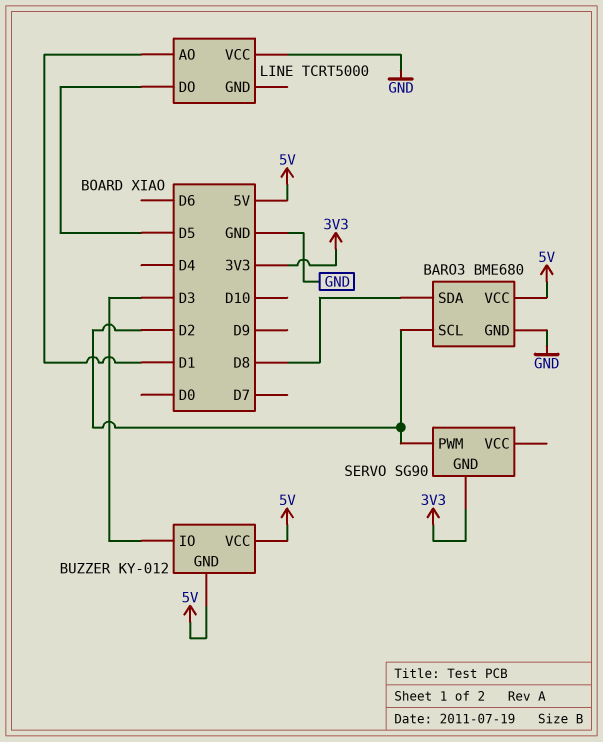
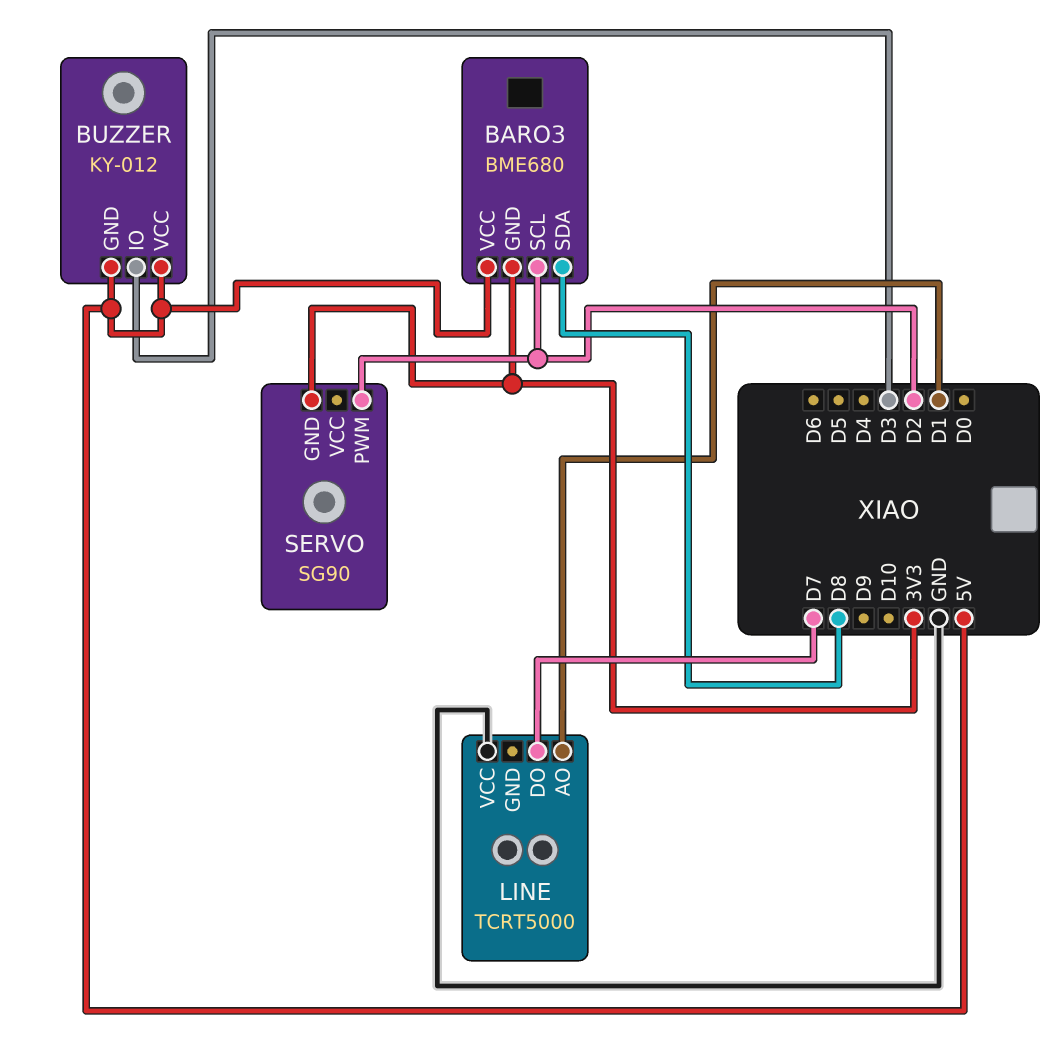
BARO3 pin GND: GND -> 3V3
LINE pin DO: D5 -> D7

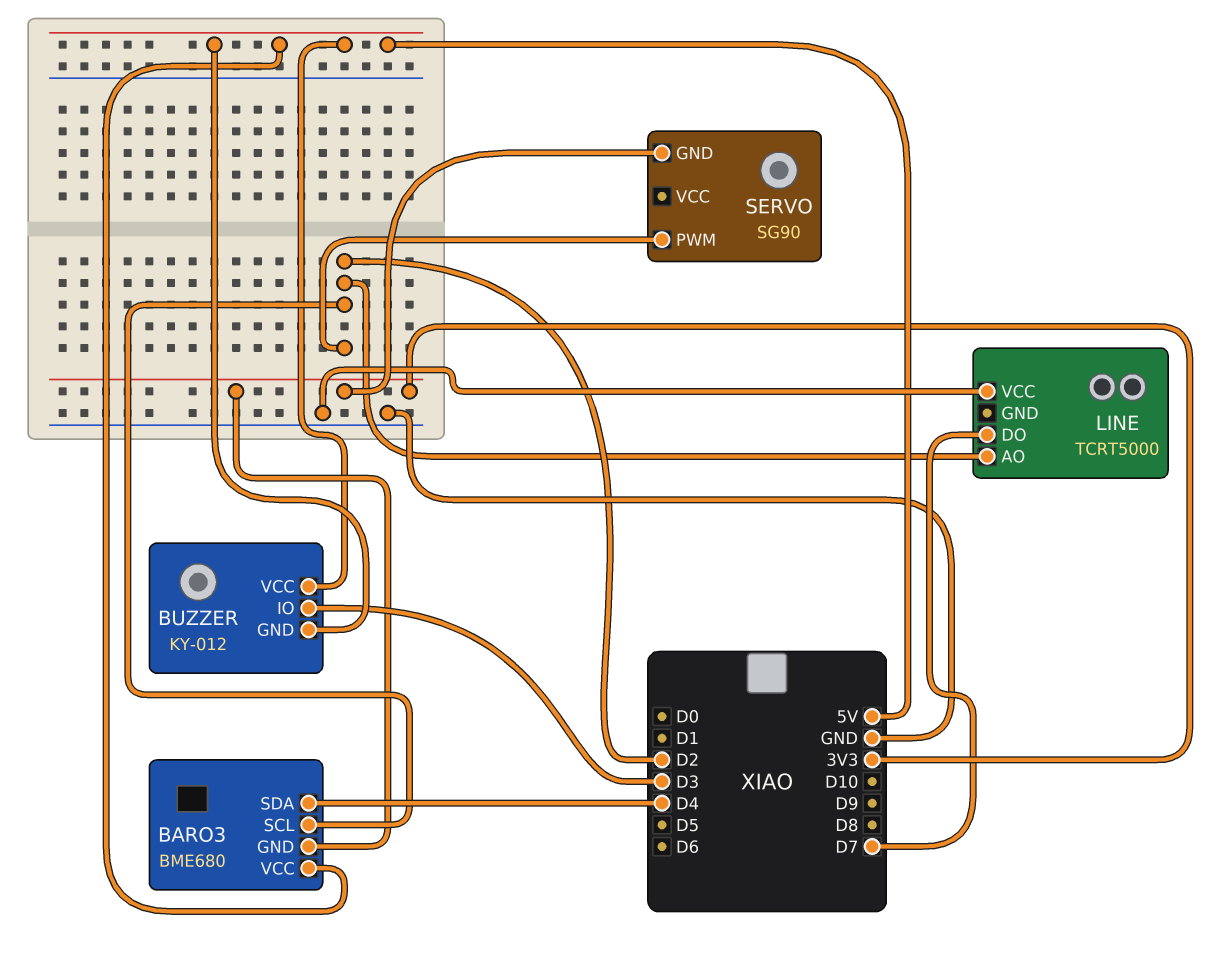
BARO3 pin SDA: D8 -> D4
LINE pin AO: D1 -> D2

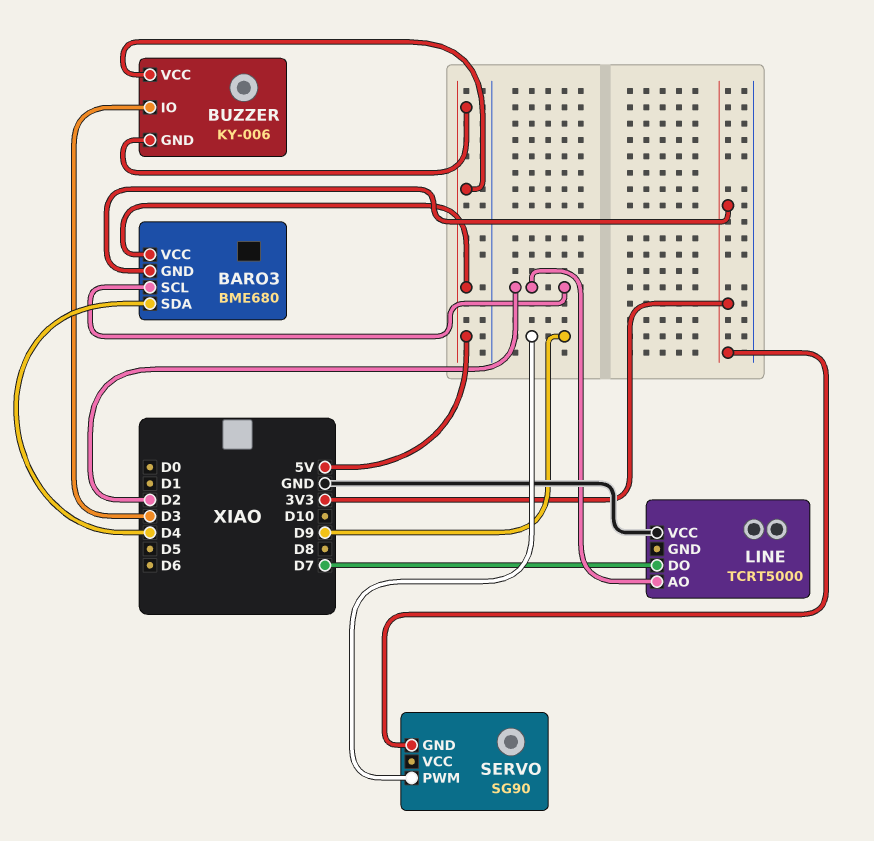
BUZZER: KY-012 -> KY-006
SERVO pin PWM: D2 -> D9

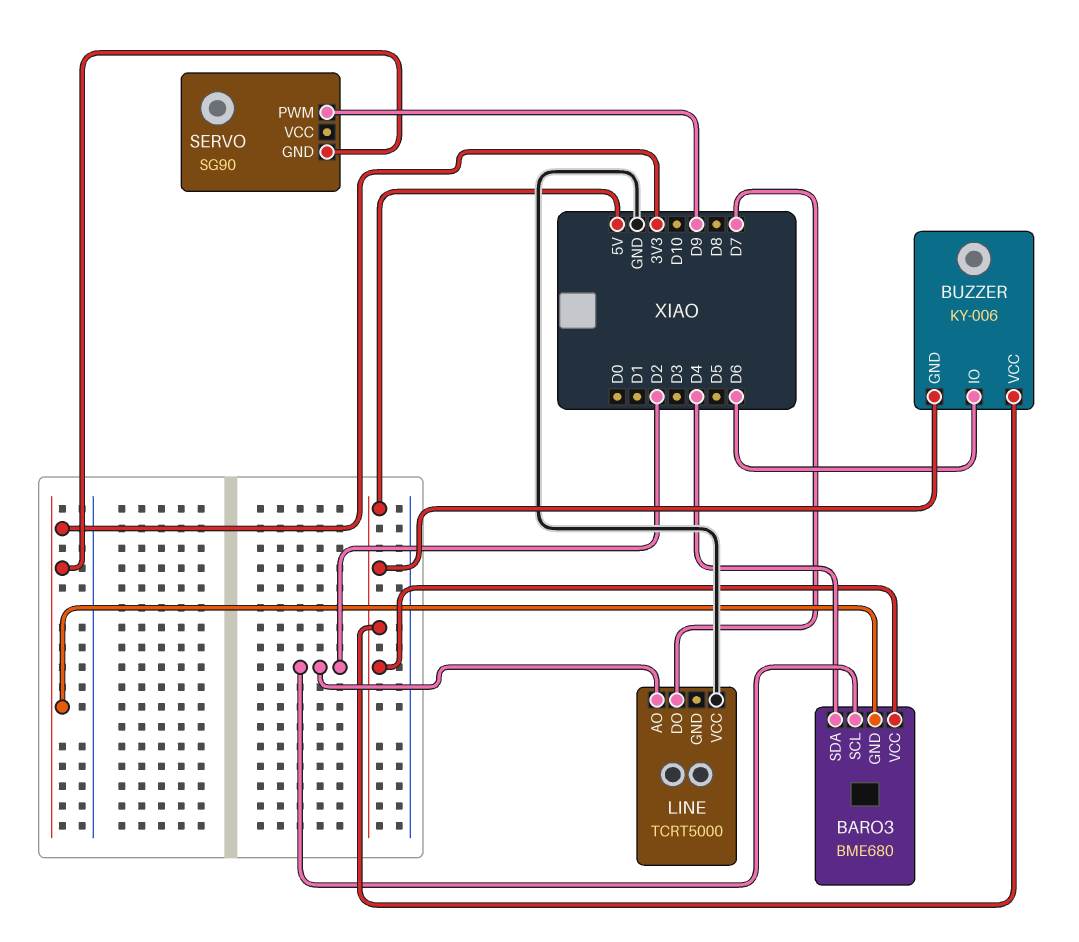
BUZZER pin IO: D3 -> D6

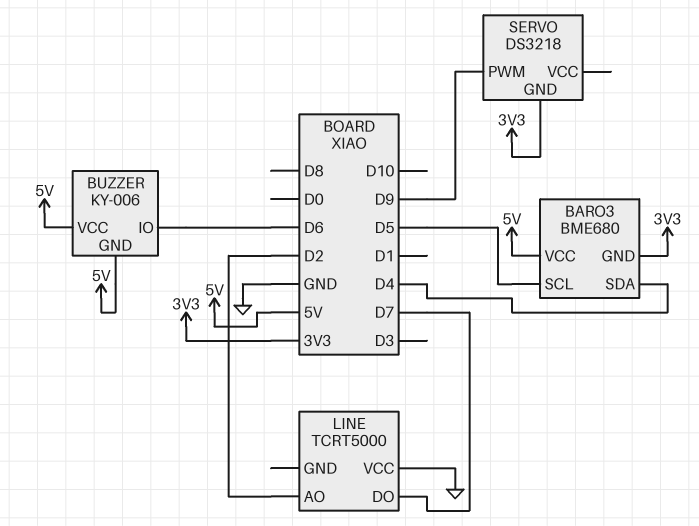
BARO3 pin SCL: D2 -> D5
SERVO: SG90 -> DS3218

